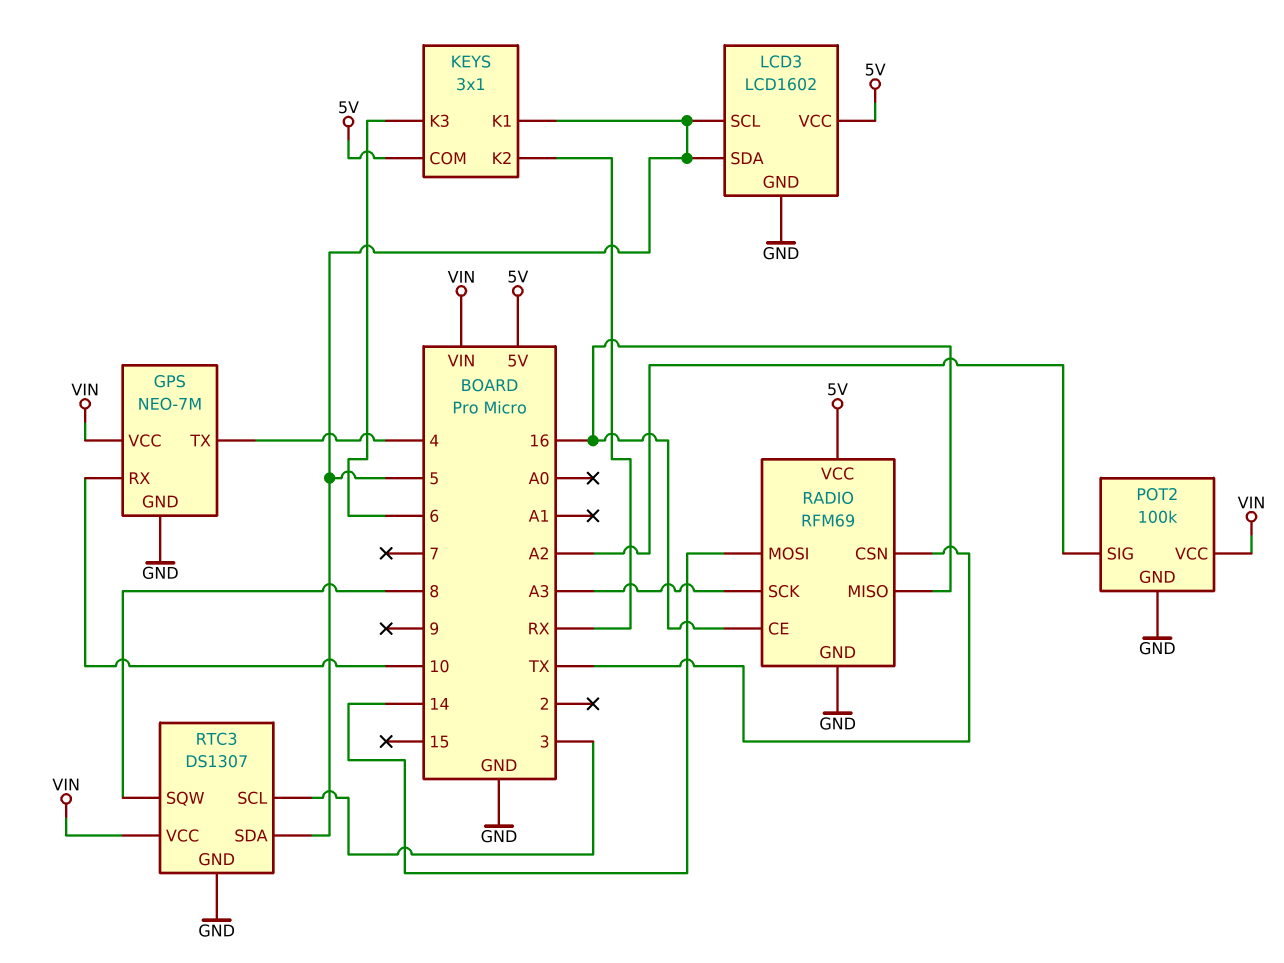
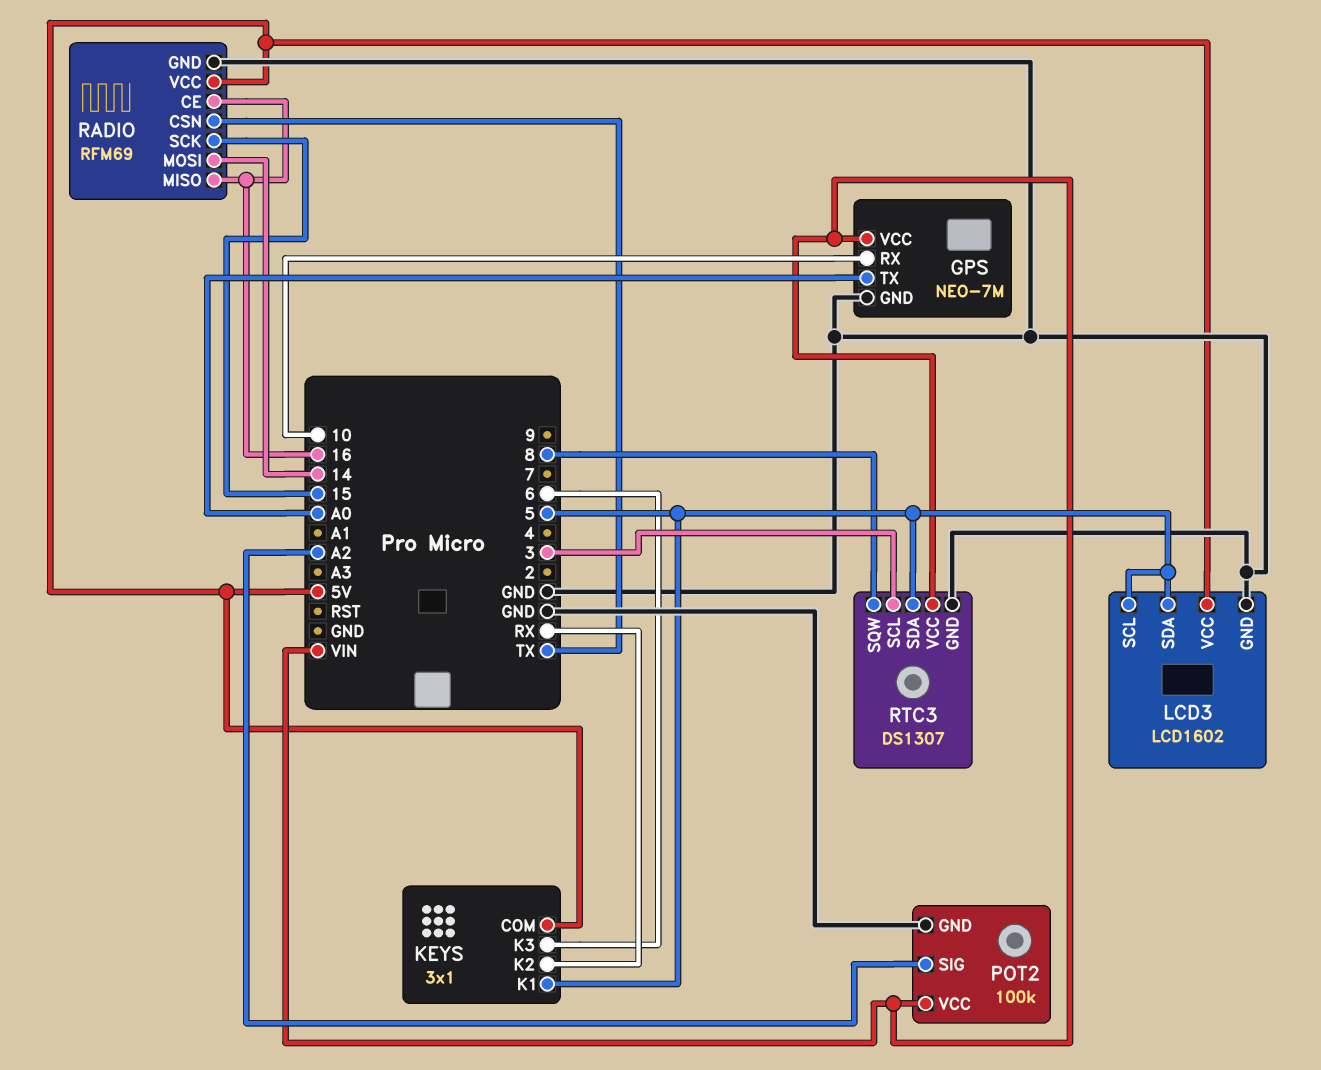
GPS pin TX: 4 -> A0
RADIO pin SCK: A3 -> 15

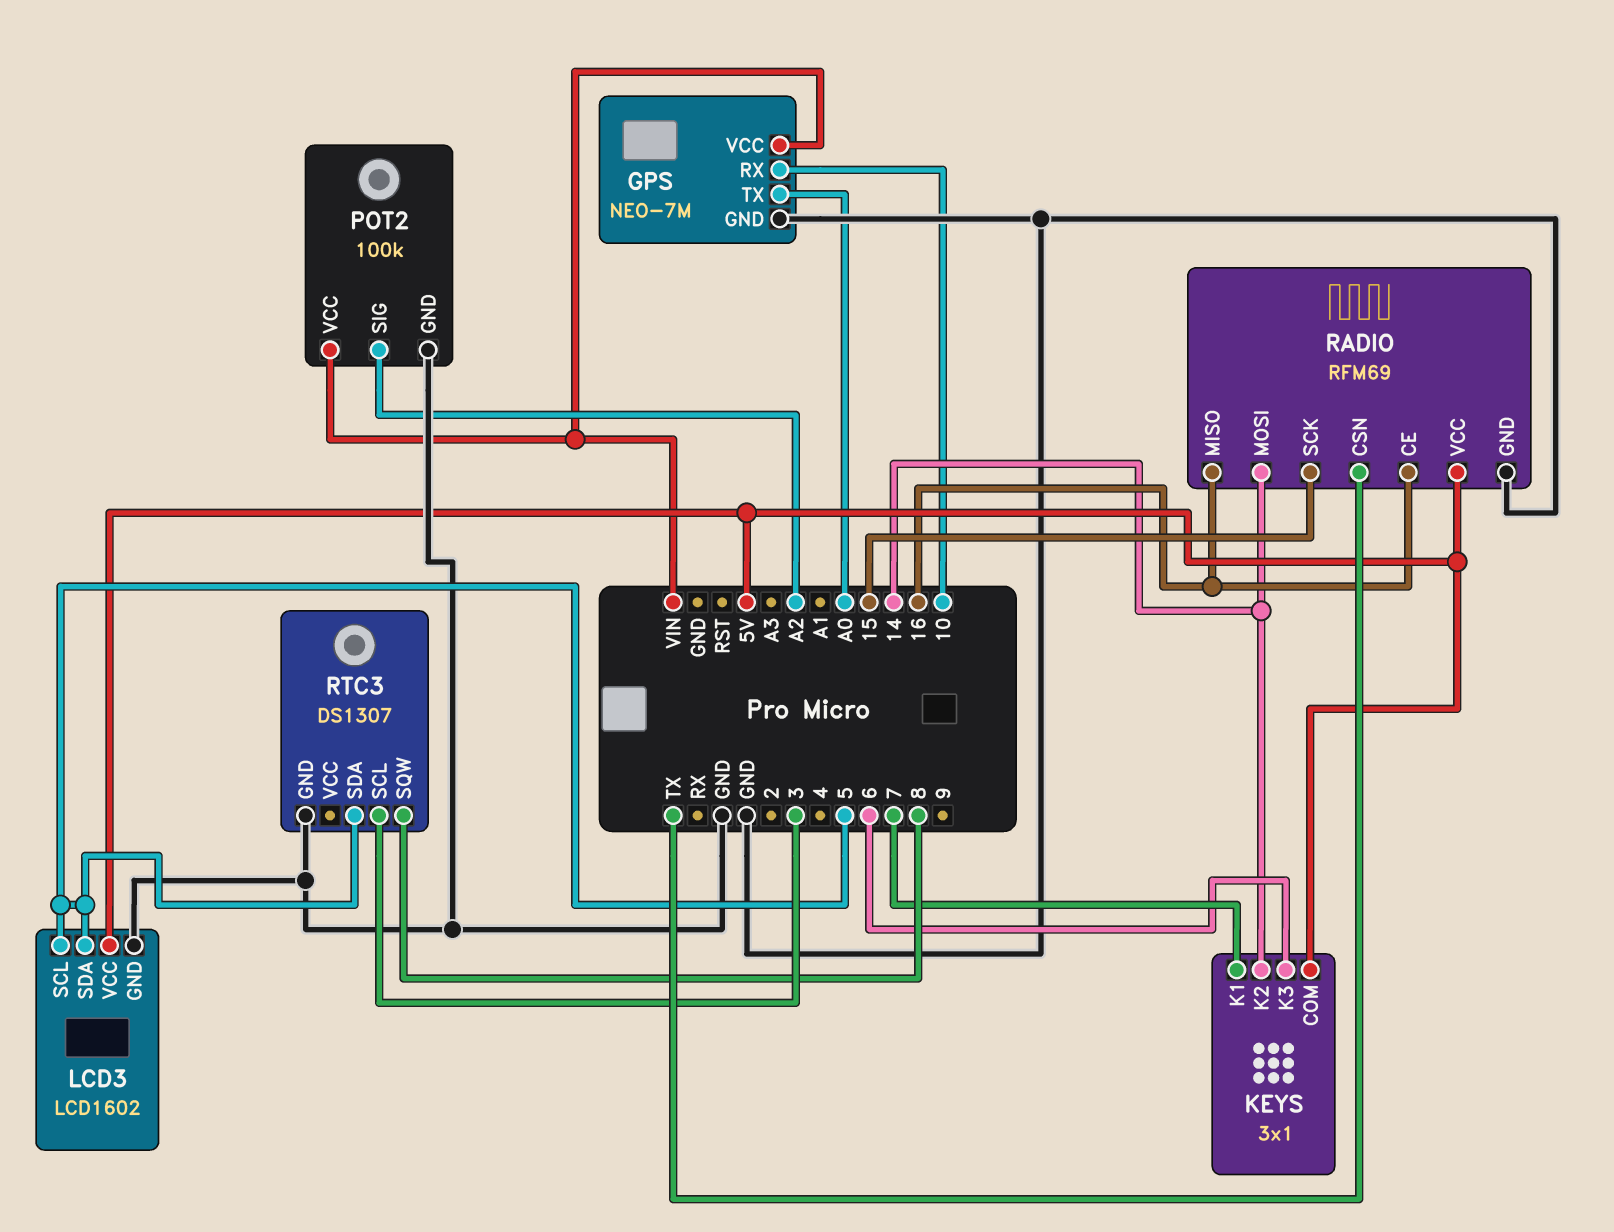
KEYS pin K1: 5 -> 7
KEYS pin K2: RX -> 14
RTC3 pin VCC: VIN -> none

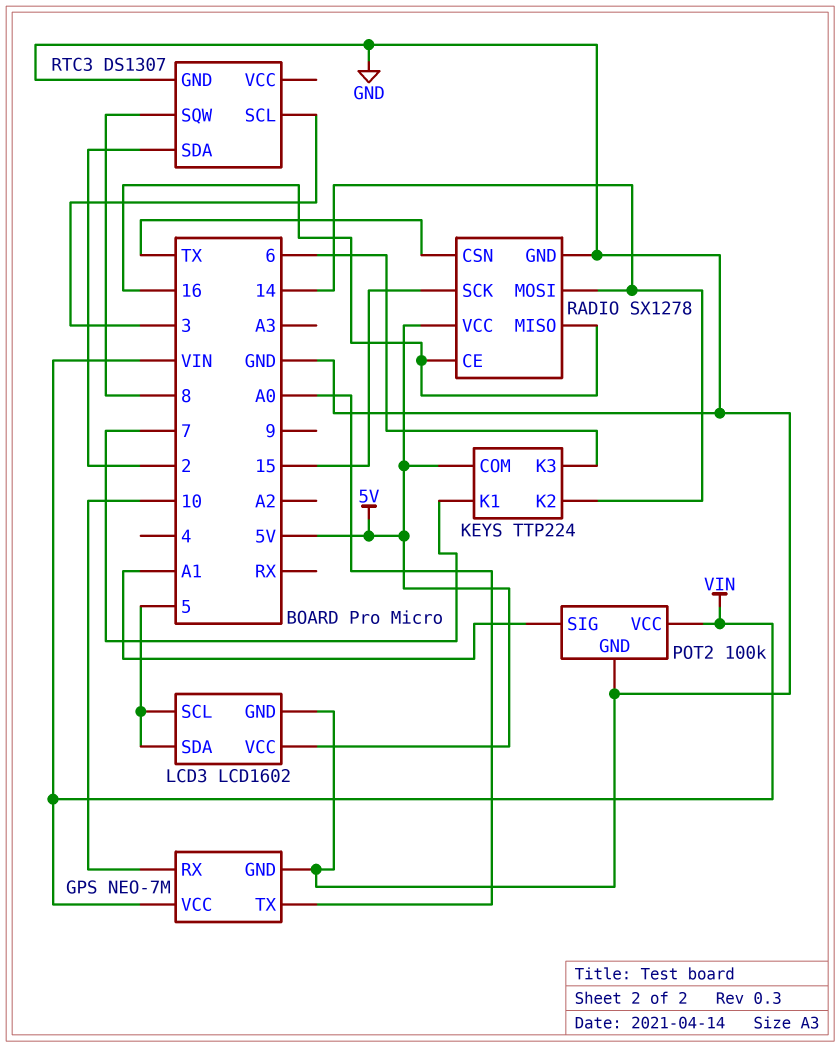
KEYS: 3x1 -> TTP224
POT2 pin SIG: A2 -> A1
RADIO: RFM69 -> SX1278
RTC3 pin SDA: 5 -> 2

